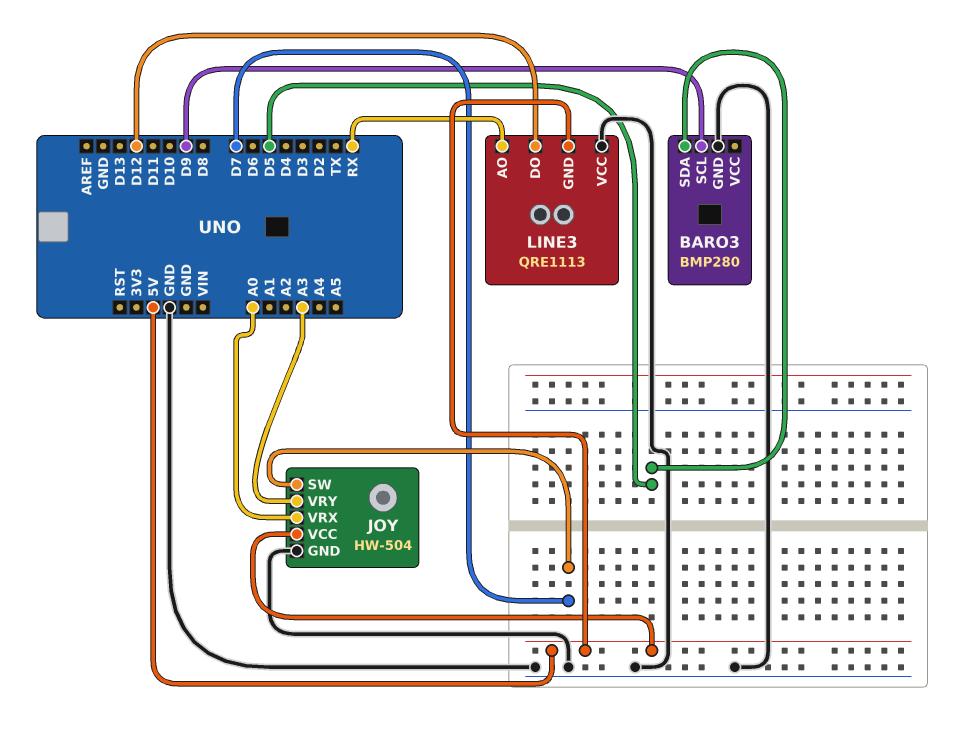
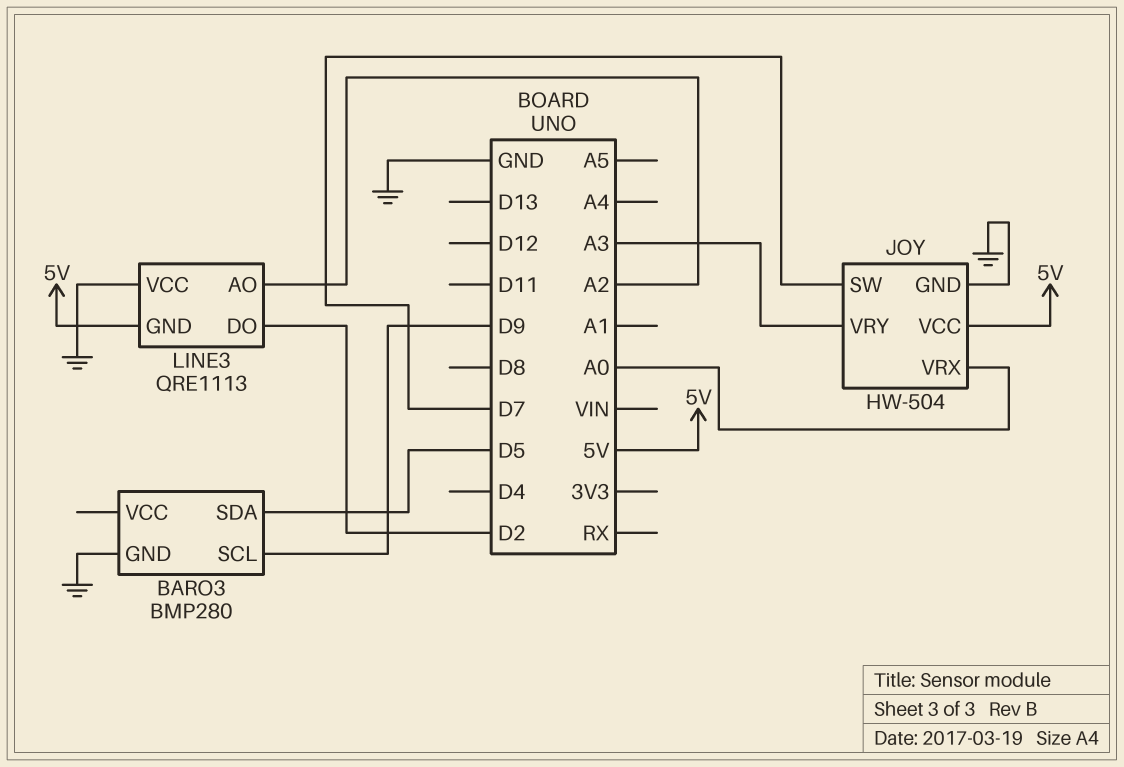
LINE3 pin AO: RX -> A2
LINE3 pin DO: D12 -> D2

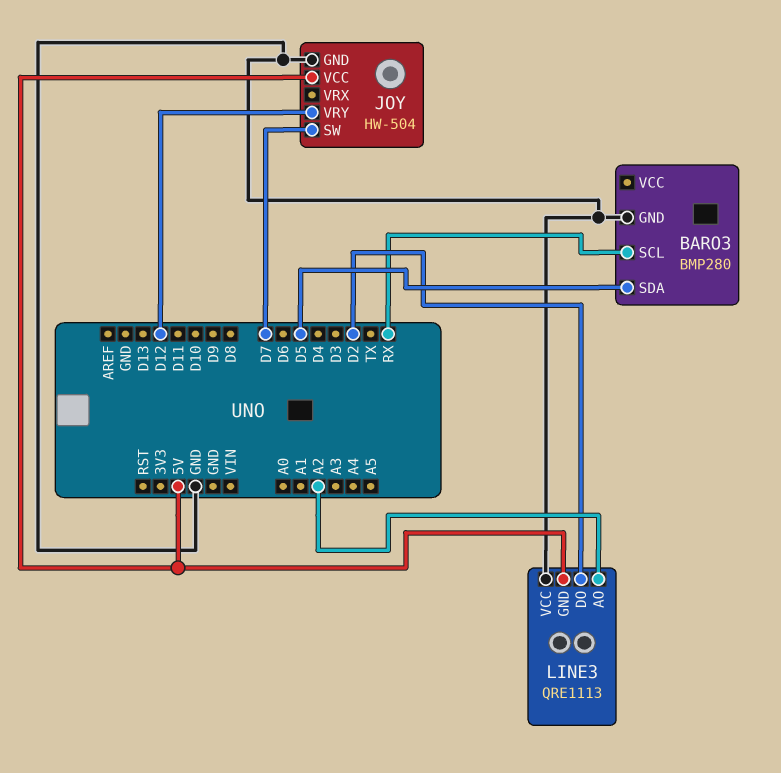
BARO3 pin SCL: D9 -> RX
JOY pin VRX: A0 -> none
JOY pin VRY: A3 -> D12

